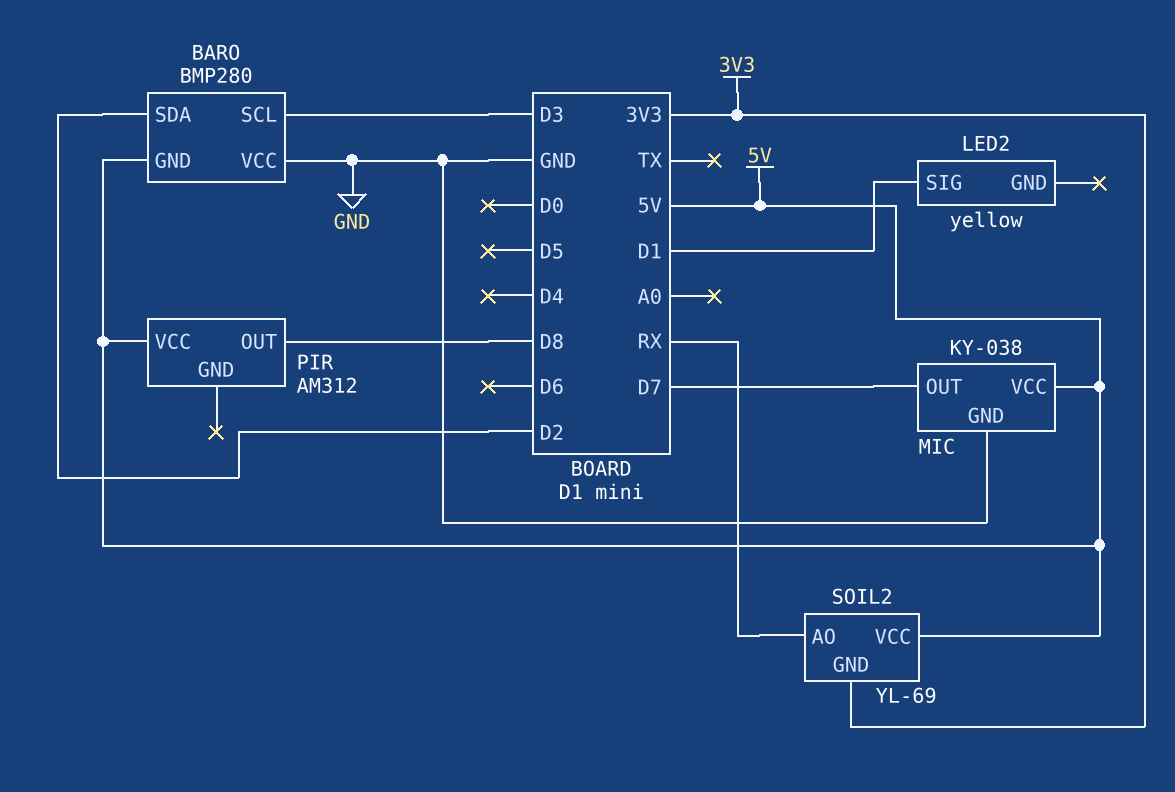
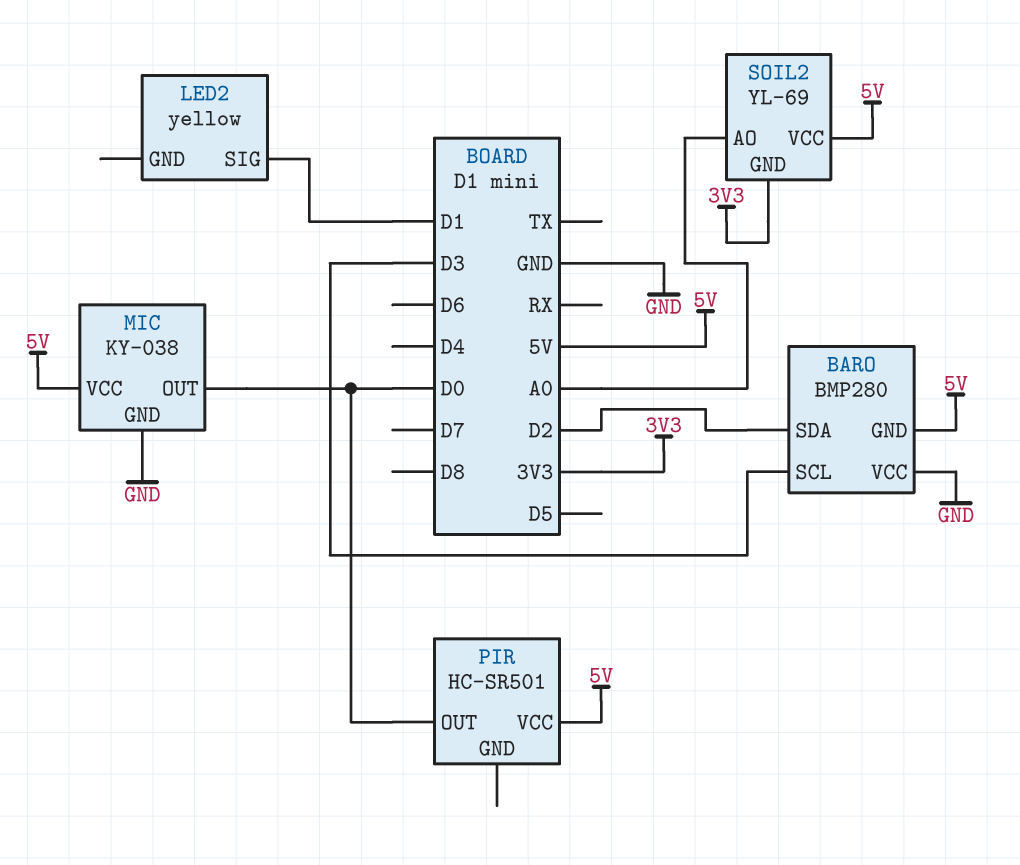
MIC pin OUT: D7 -> D0
PIR: AM312 -> HC-SR501
PIR pin OUT: D8 -> D0
SOIL2 pin AO: RX -> A0

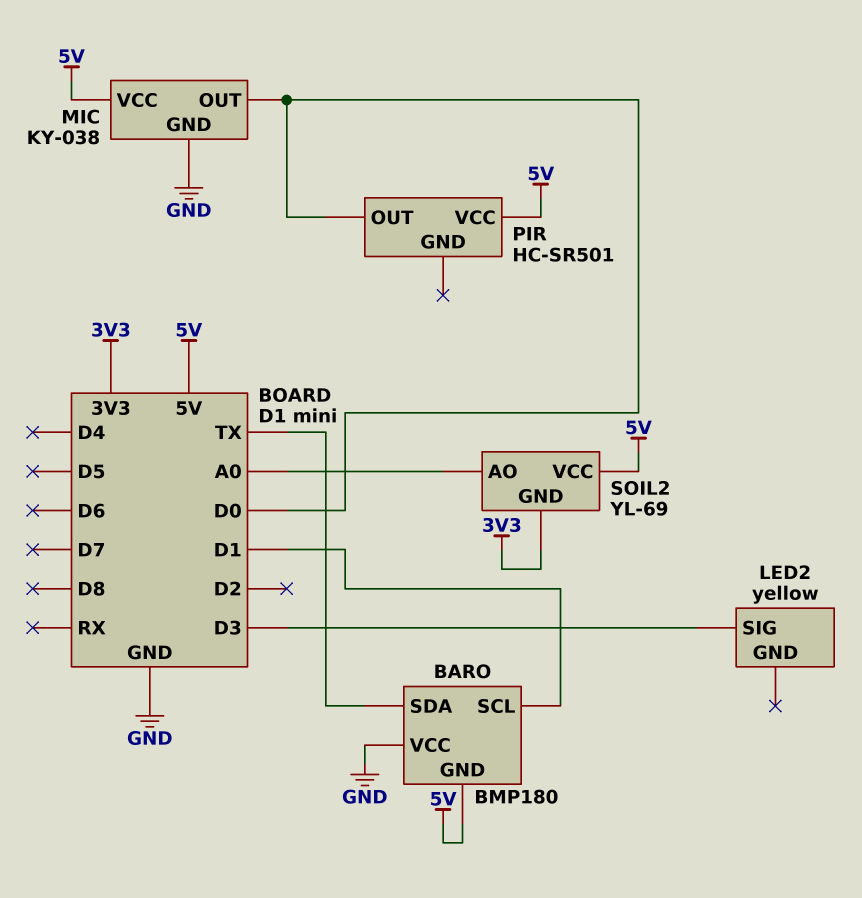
BARO: BMP280 -> BMP180
BARO pin SCL: D3 -> D1
BARO pin SDA: D2 -> TX
LED2 pin SIG: D1 -> D3

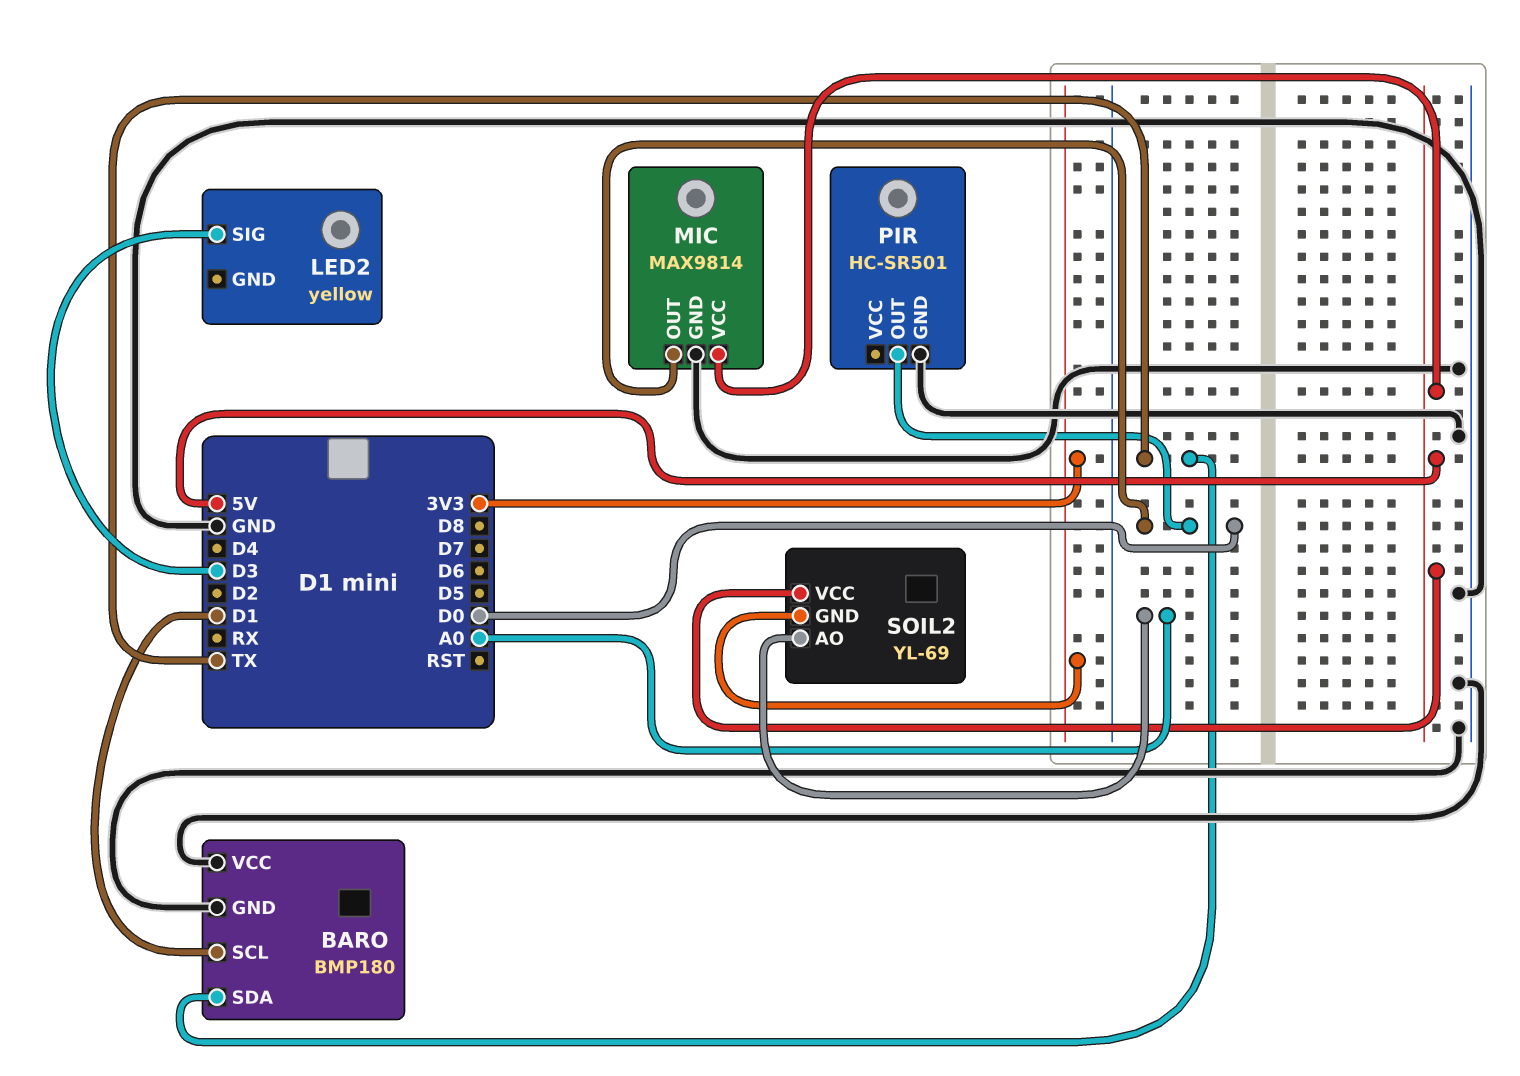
BARO pin GND: 5V -> GND
MIC: KY-038 -> MAX9814
PIR pin GND: none -> GND
PIR pin VCC: 5V -> none

